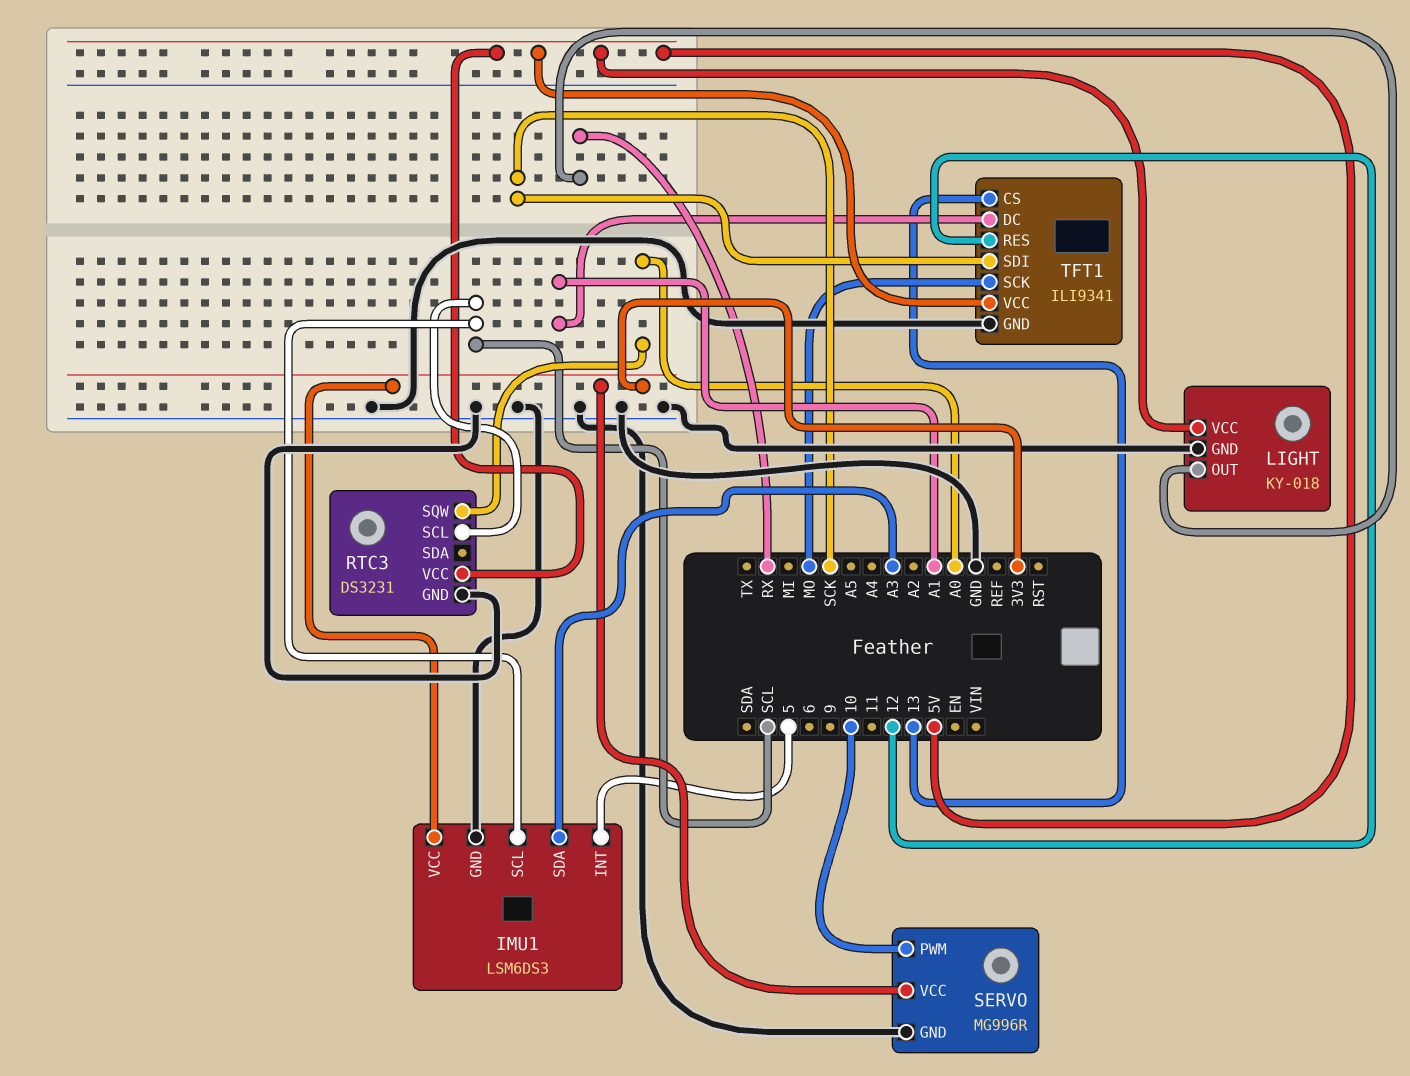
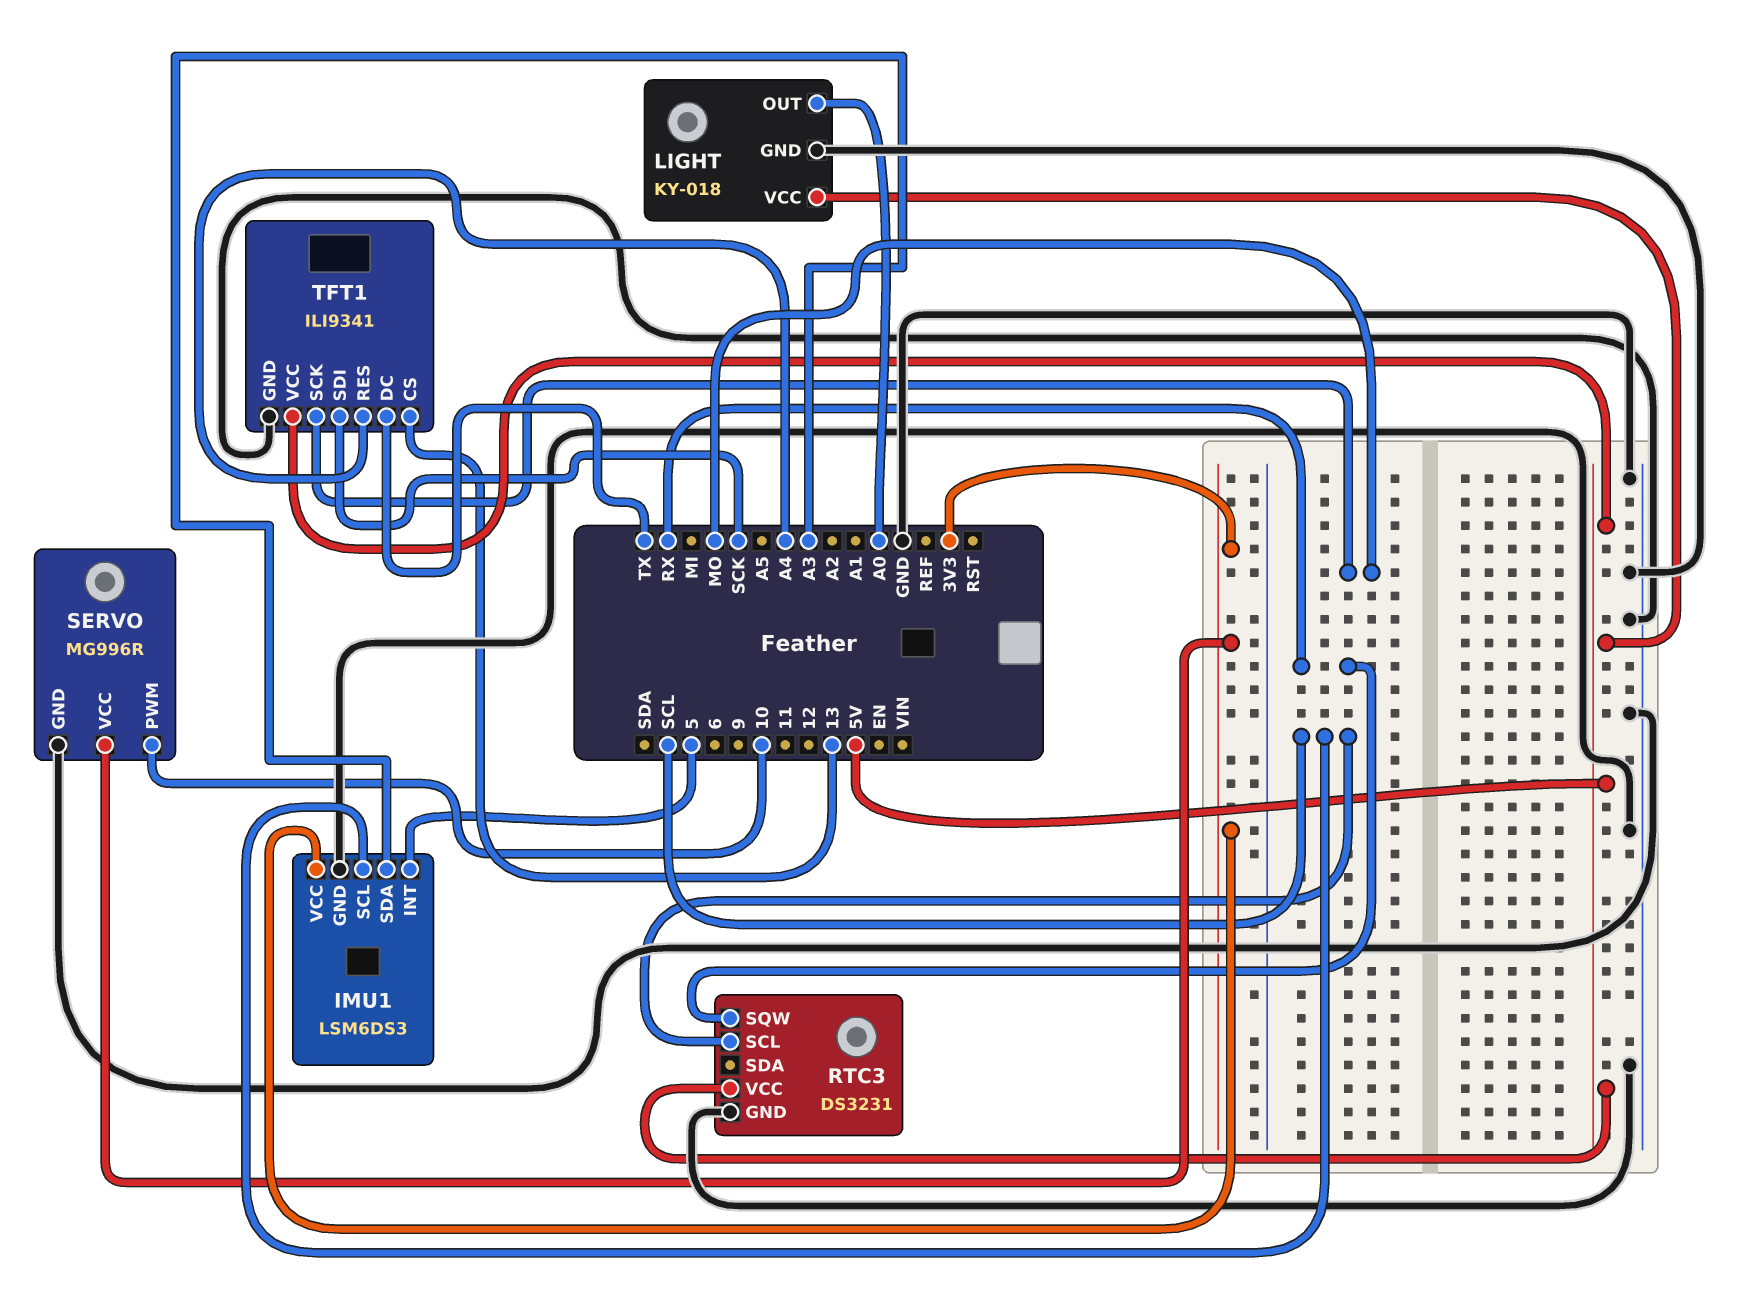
LIGHT pin OUT: RX -> A0
RTC3 pin SQW: A0 -> RX
TFT1 pin DC: A1 -> TX
TFT1 pin RES: 12 -> A4

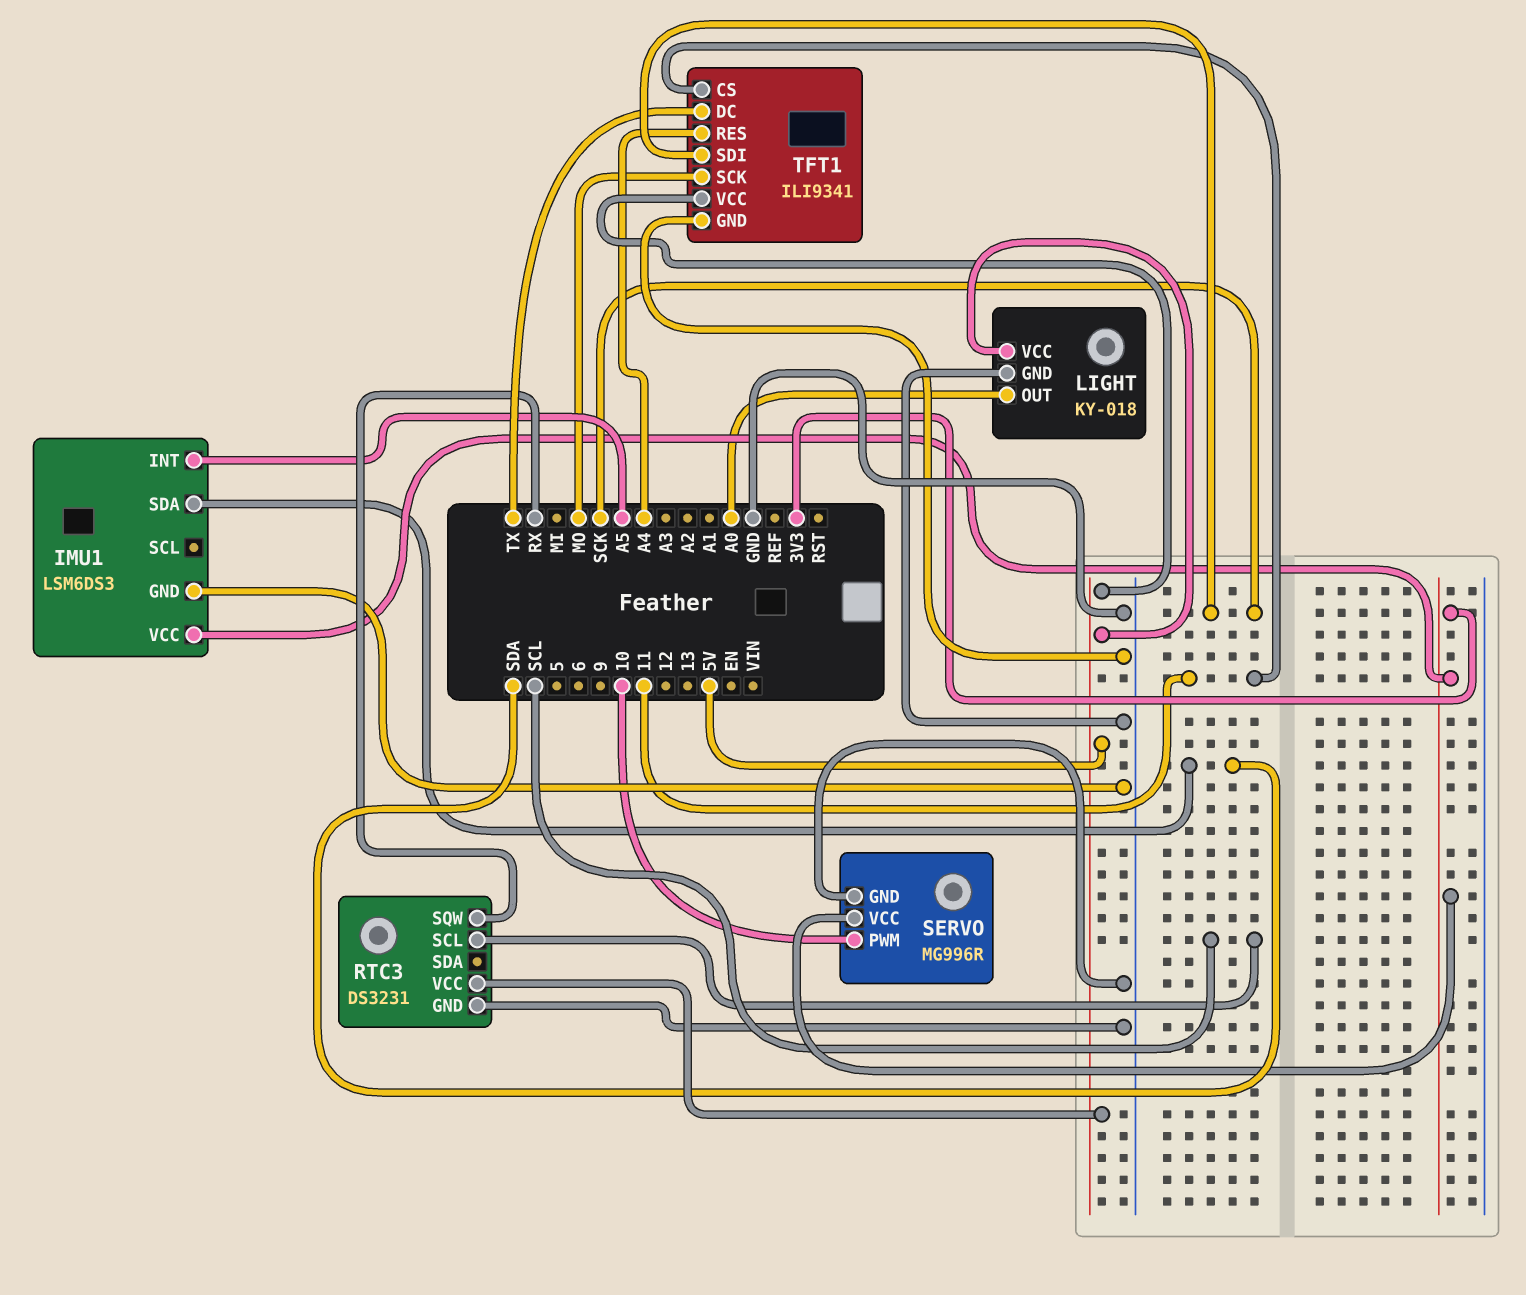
IMU1 pin INT: 5 -> A5
IMU1 pin SCL: SCL -> none
IMU1 pin SDA: A3 -> SDA
TFT1 pin CS: 13 -> 11

